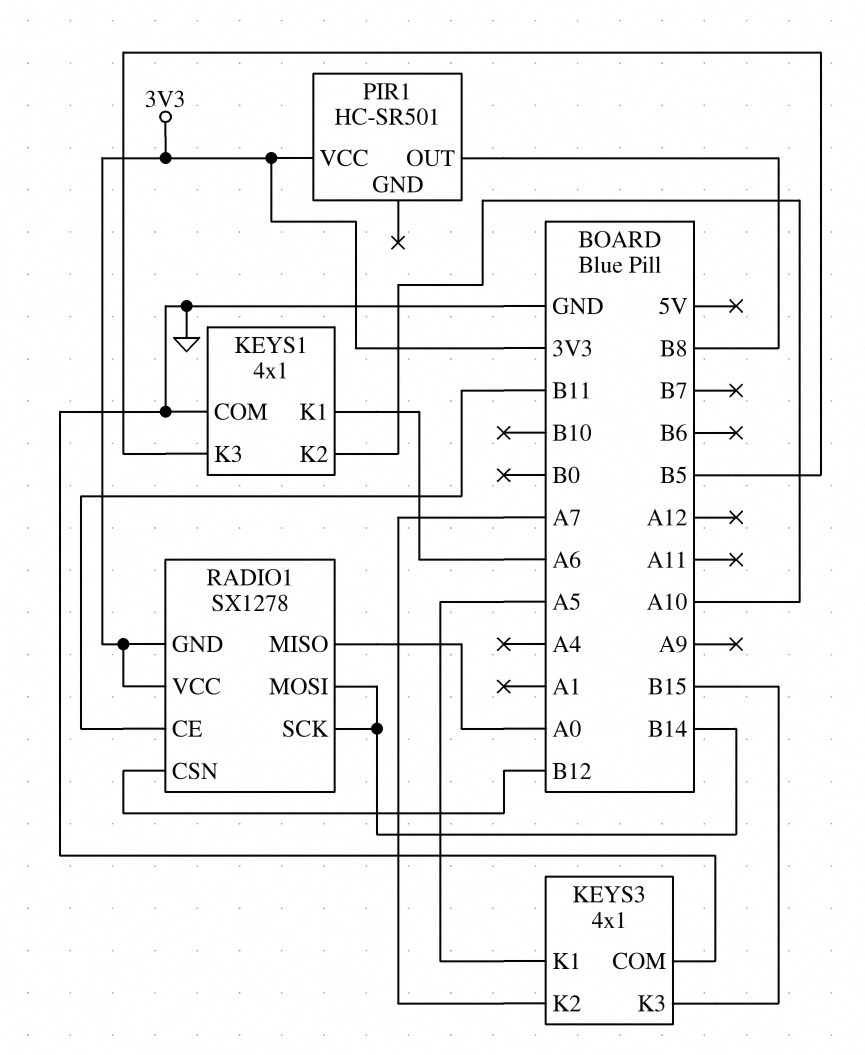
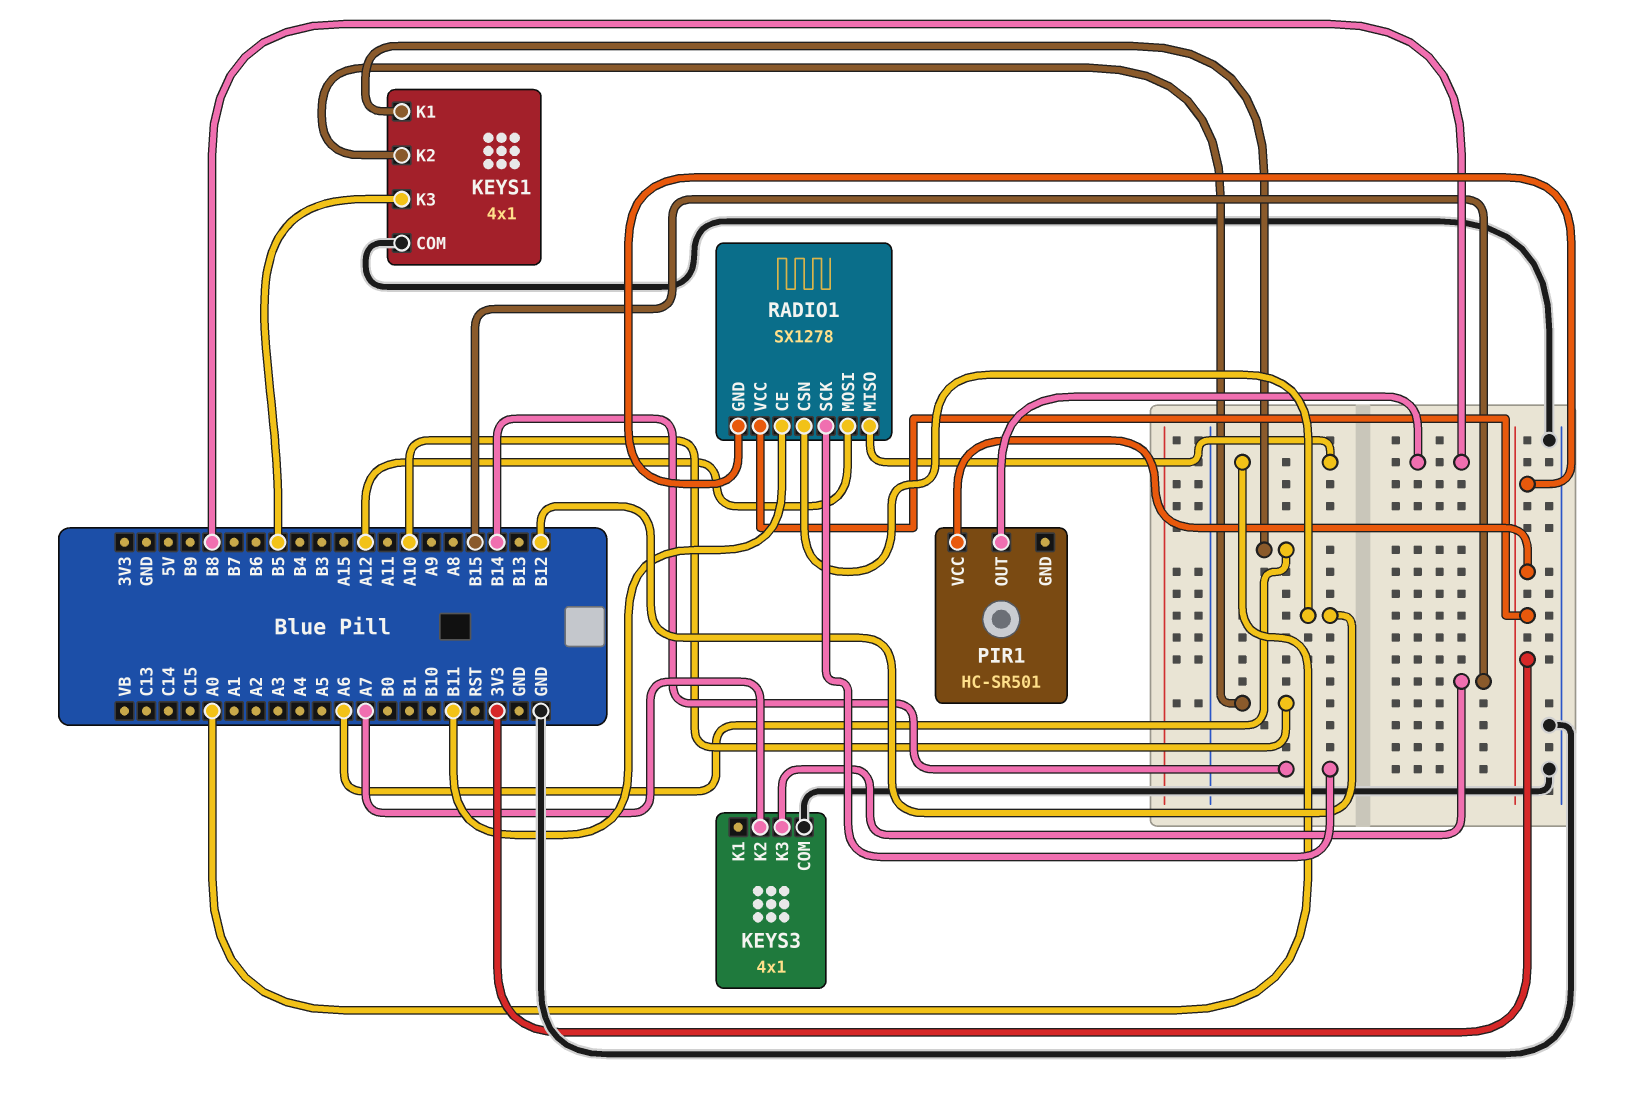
KEYS3 pin K1: A5 -> none
RADIO1 pin MOSI: B14 -> A12

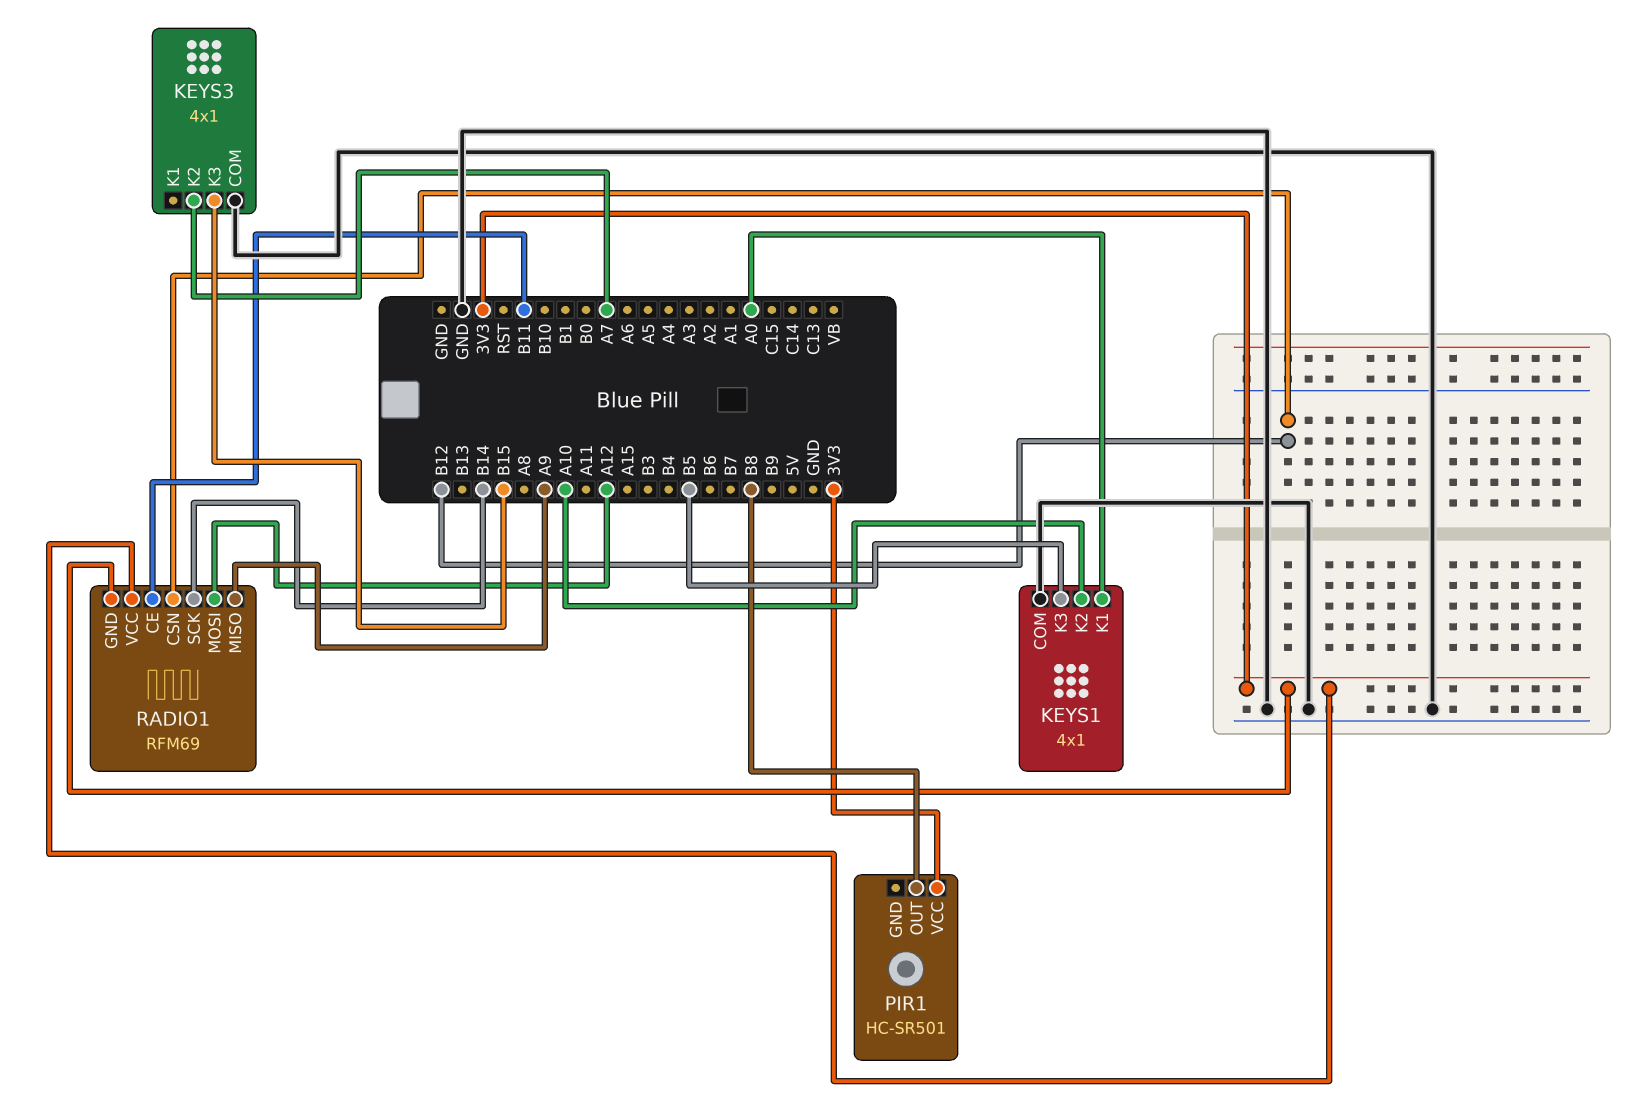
KEYS1 pin K1: A6 -> A0
RADIO1: SX1278 -> RFM69
RADIO1 pin MISO: A0 -> A9

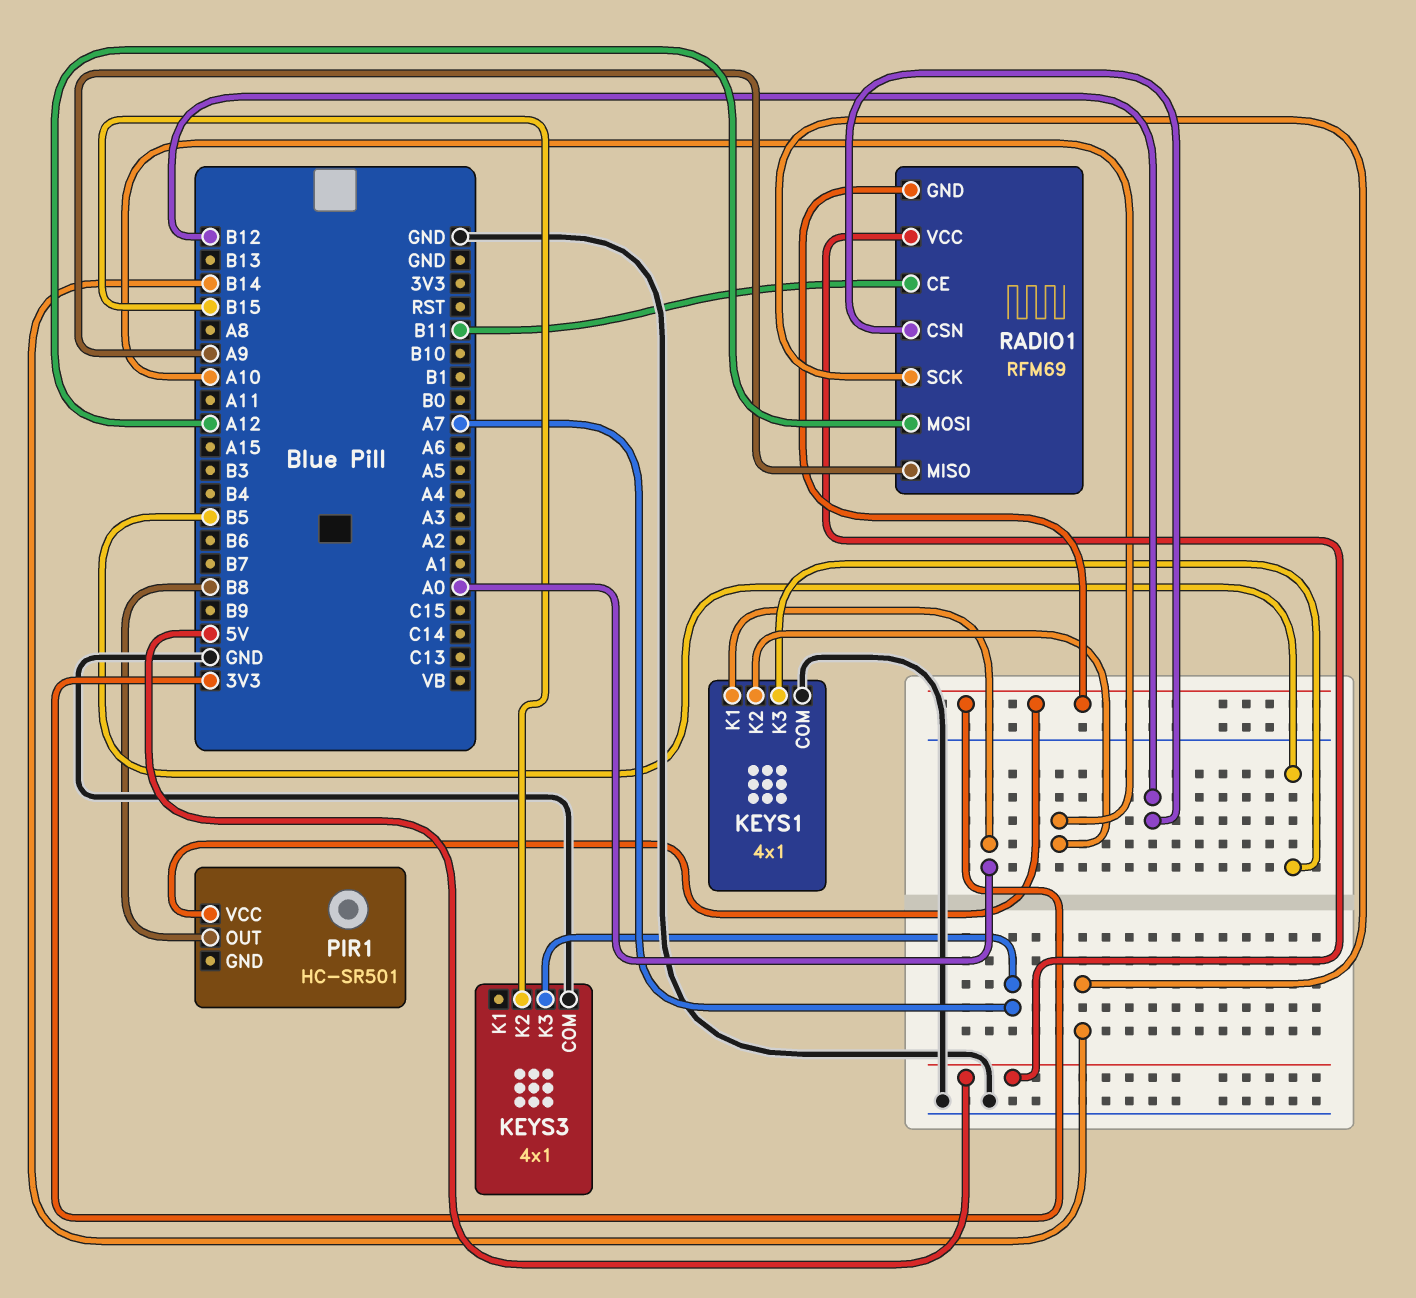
KEYS3 pin K2: A7 -> B15
KEYS3 pin K3: B15 -> A7
RADIO1 pin VCC: 3V3 -> 5V

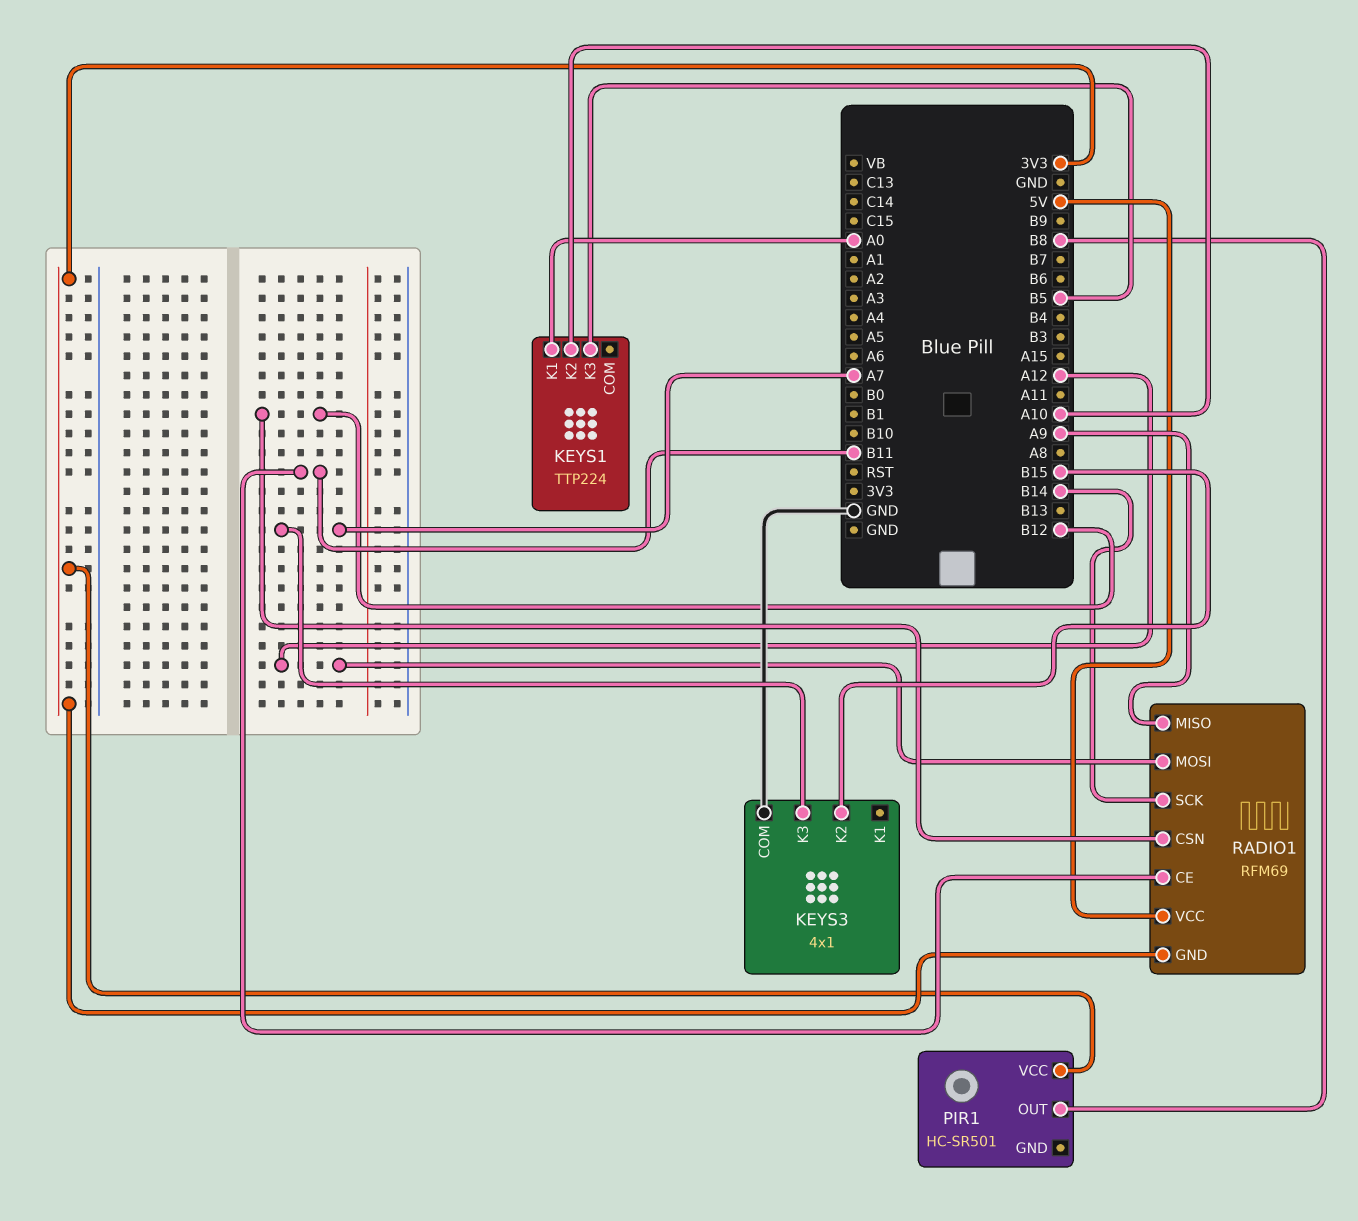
KEYS1: 4x1 -> TTP224
KEYS1 pin COM: GND -> none

